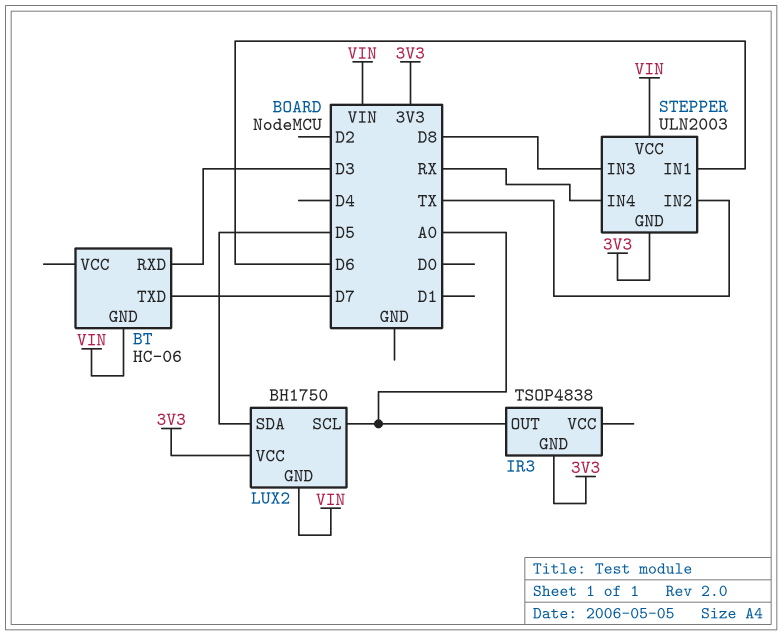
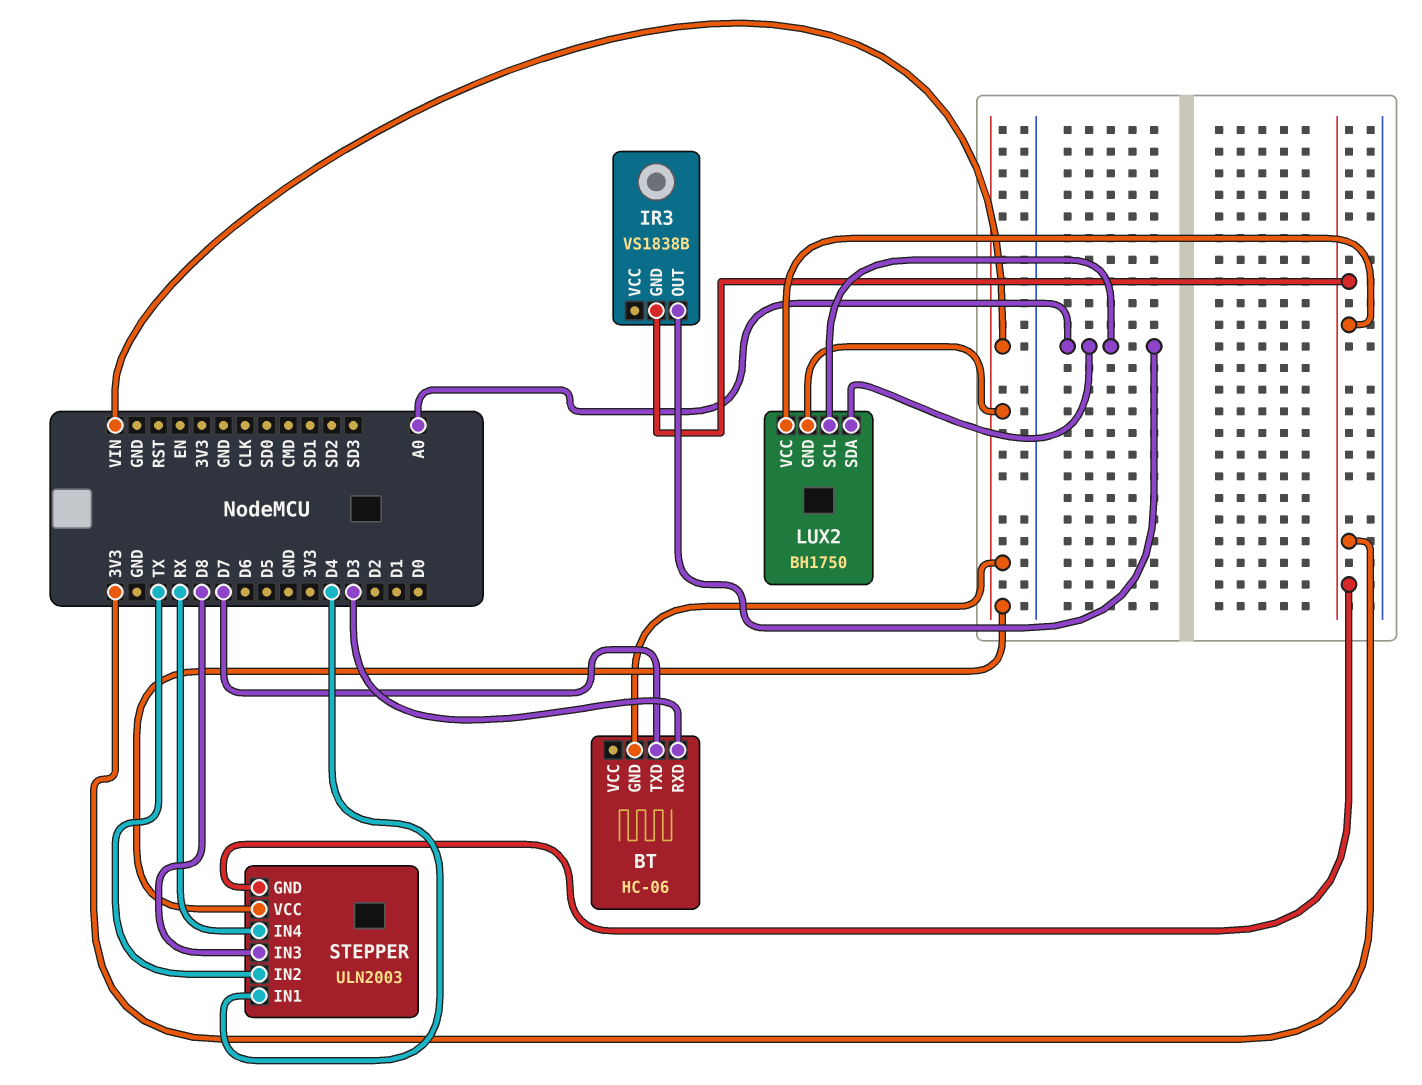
IR3: TSOP4838 -> VS1838B
LUX2 pin SDA: D5 -> A0
STEPPER pin IN1: D6 -> D4

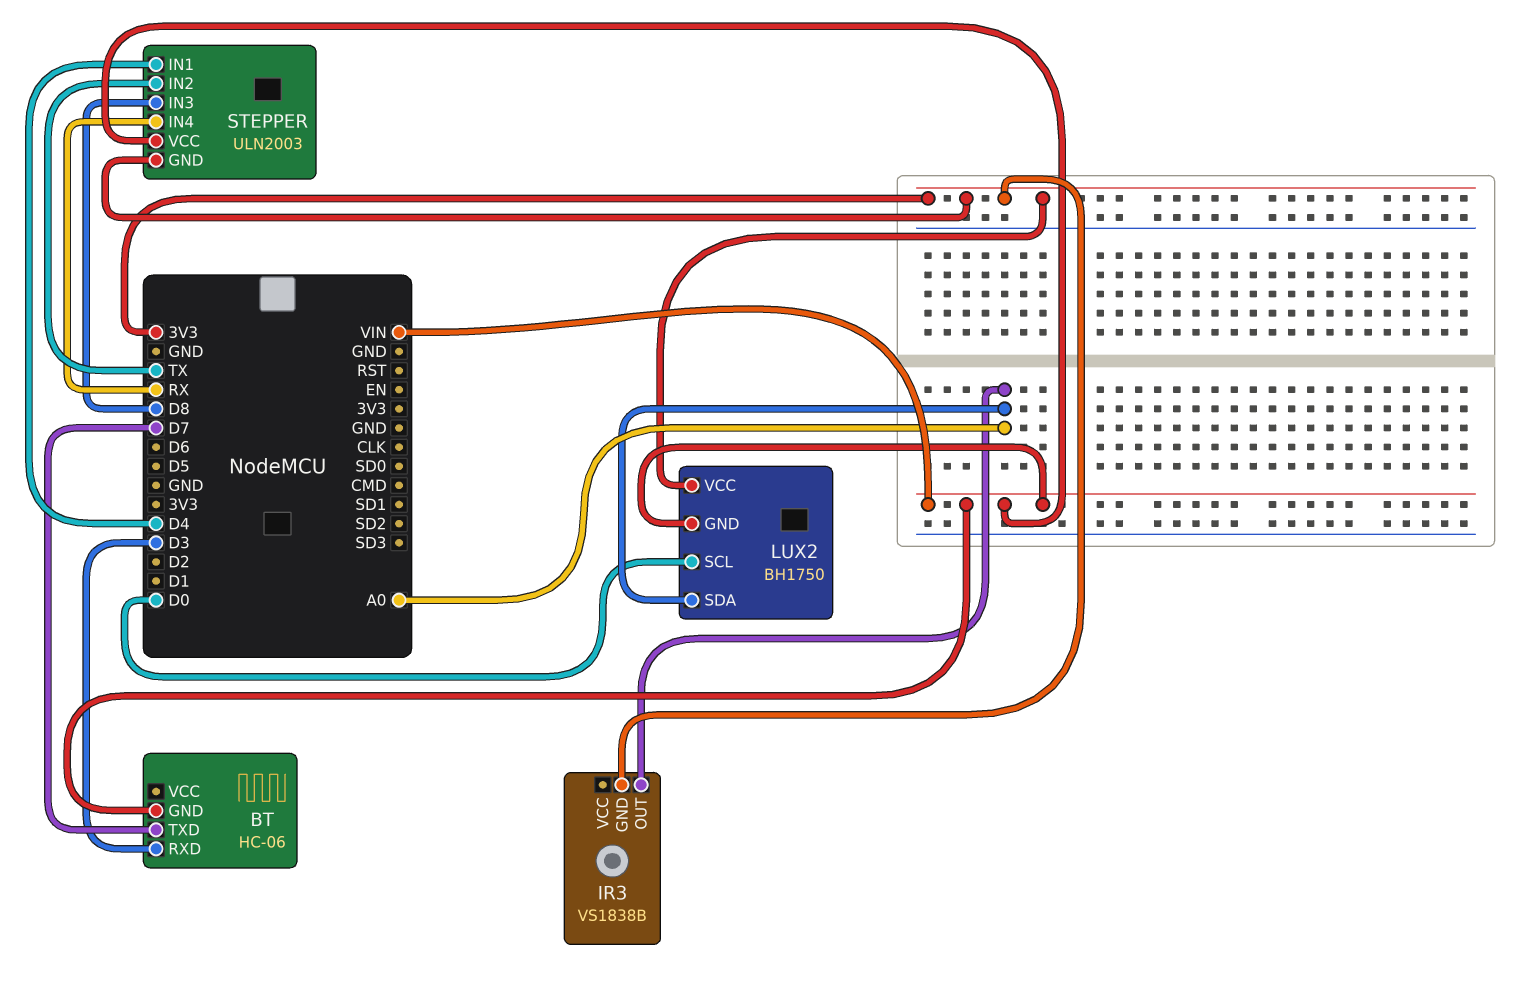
LUX2 pin SCL: A0 -> D0

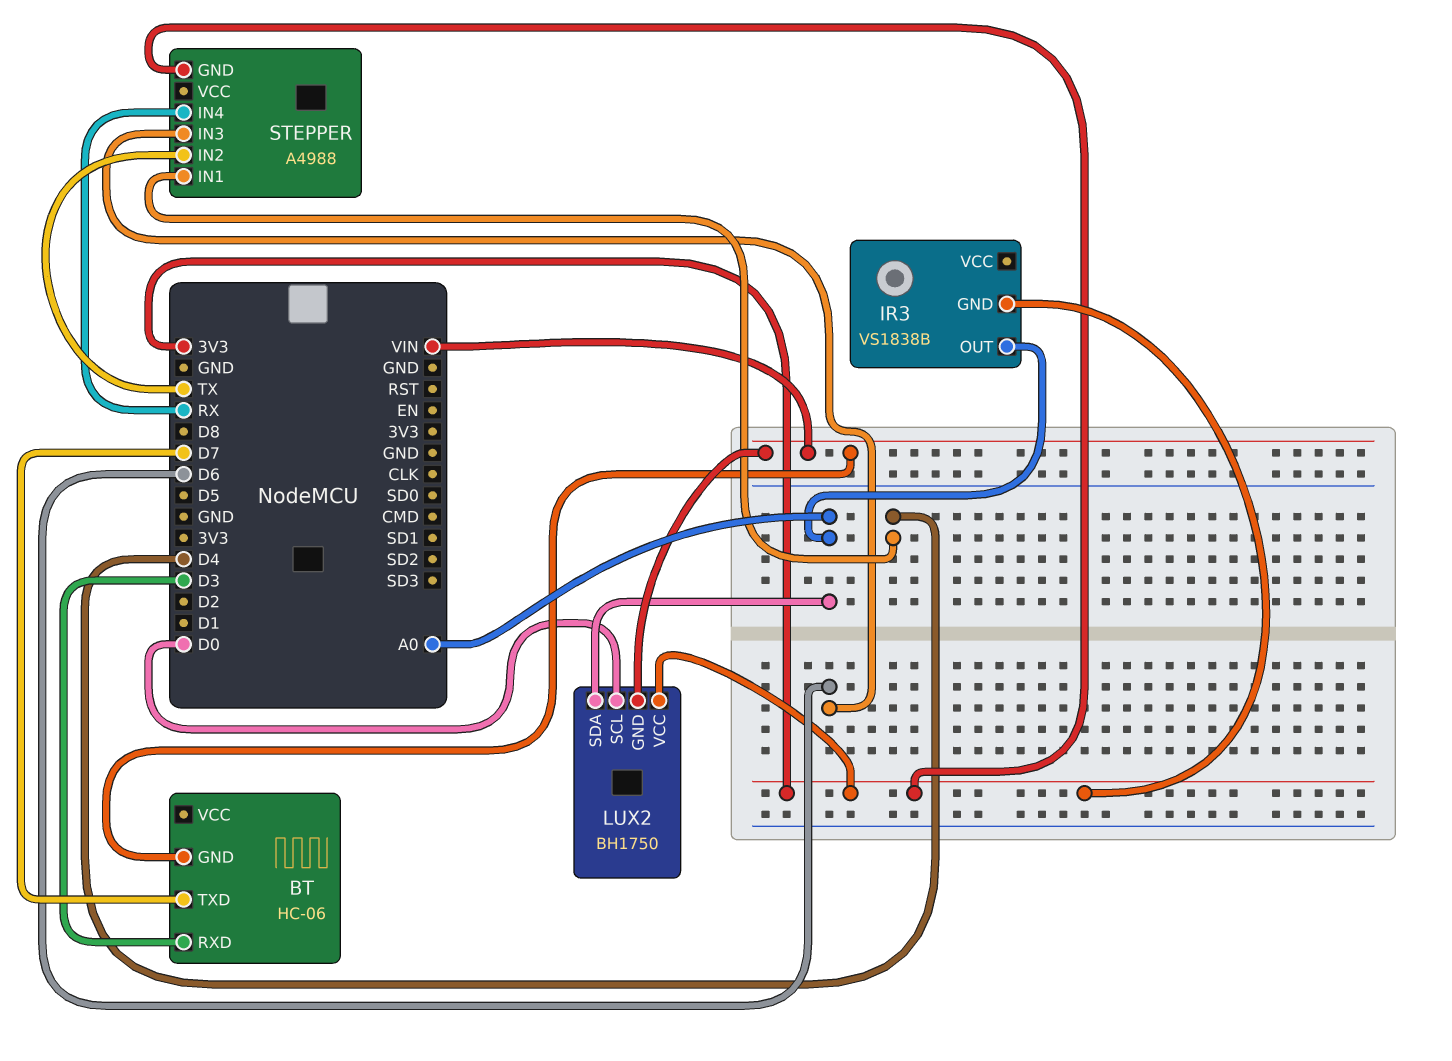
STEPPER: ULN2003 -> A4988
STEPPER pin IN3: D8 -> D6
STEPPER pin VCC: VIN -> none

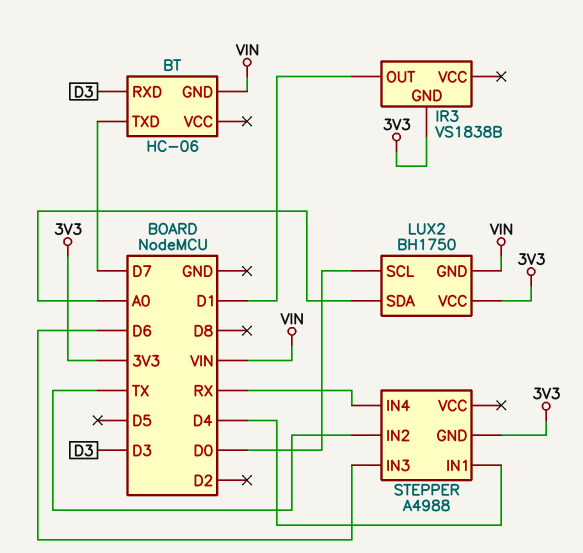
IR3 pin OUT: A0 -> D1

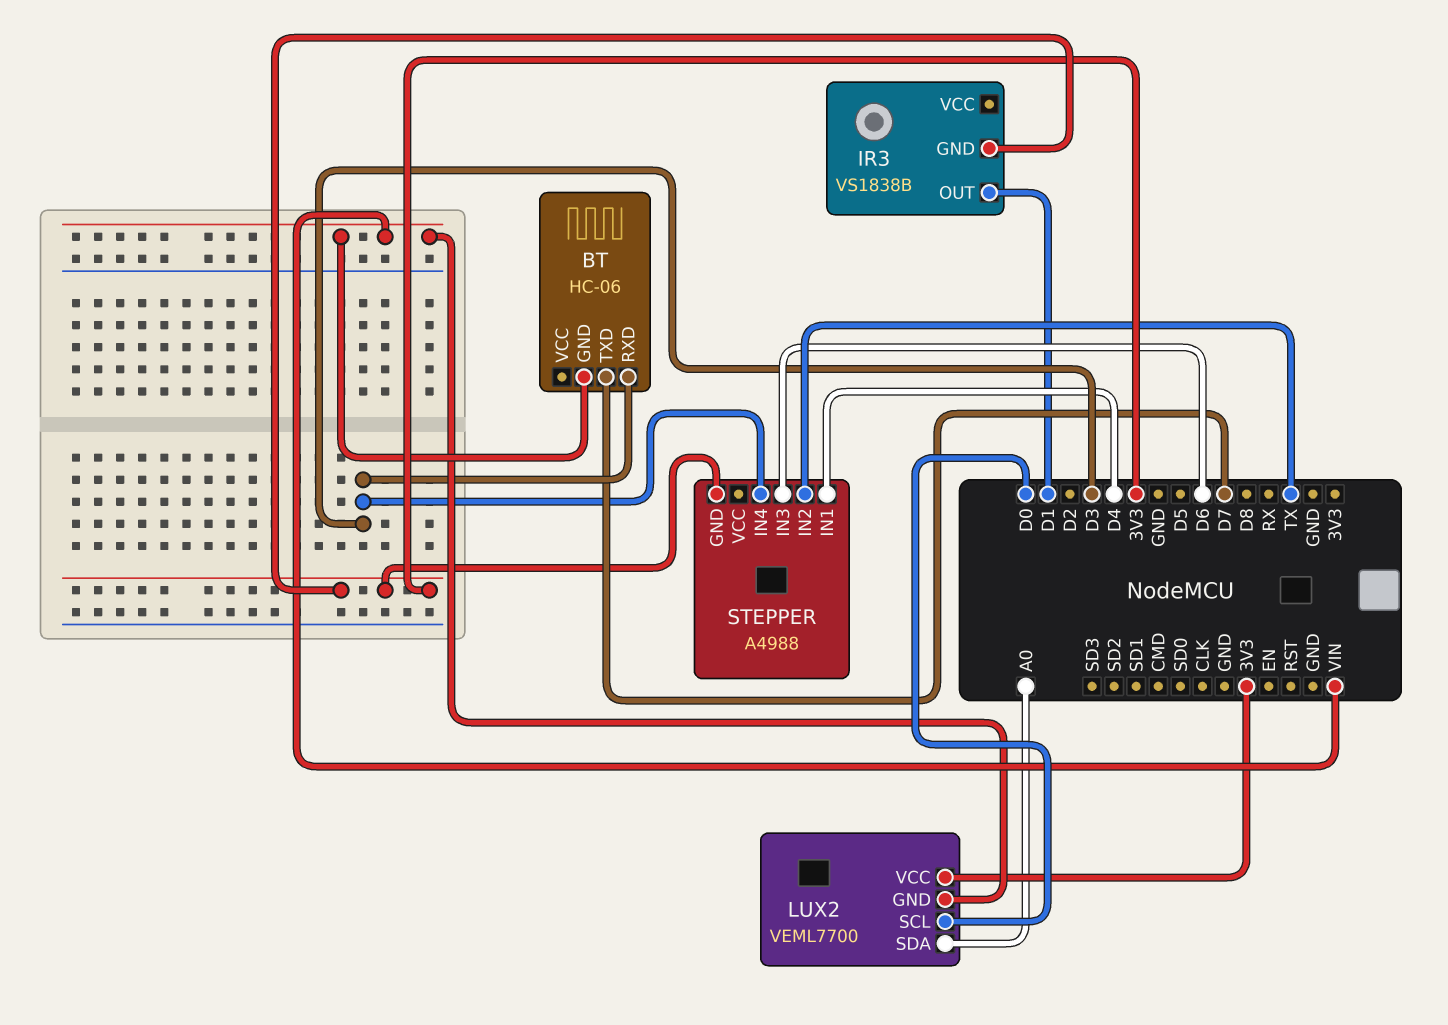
LUX2: BH1750 -> VEML7700
STEPPER pin IN4: RX -> D3

